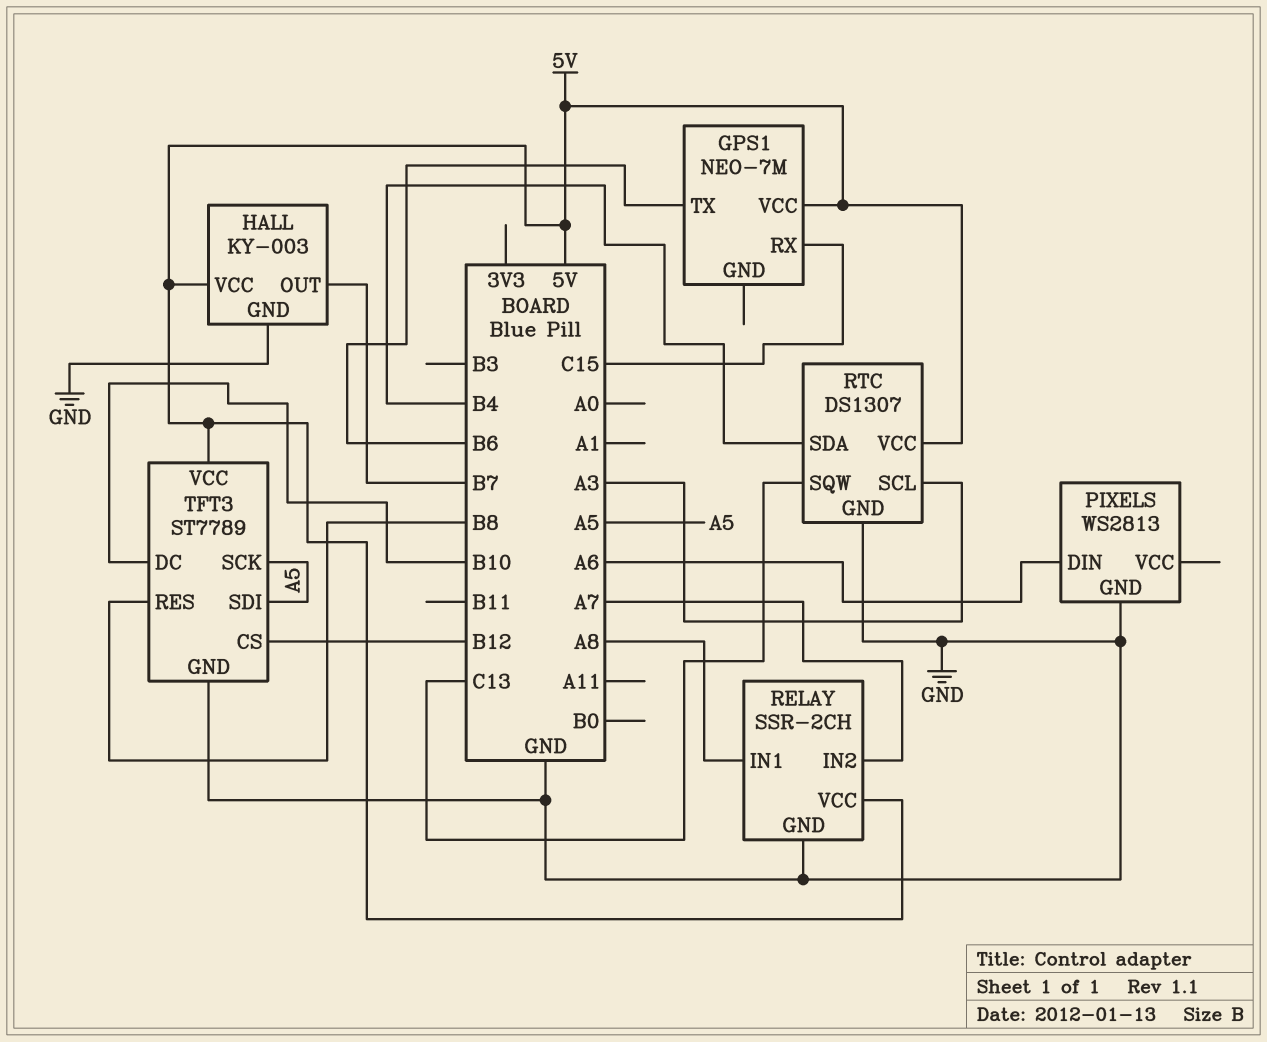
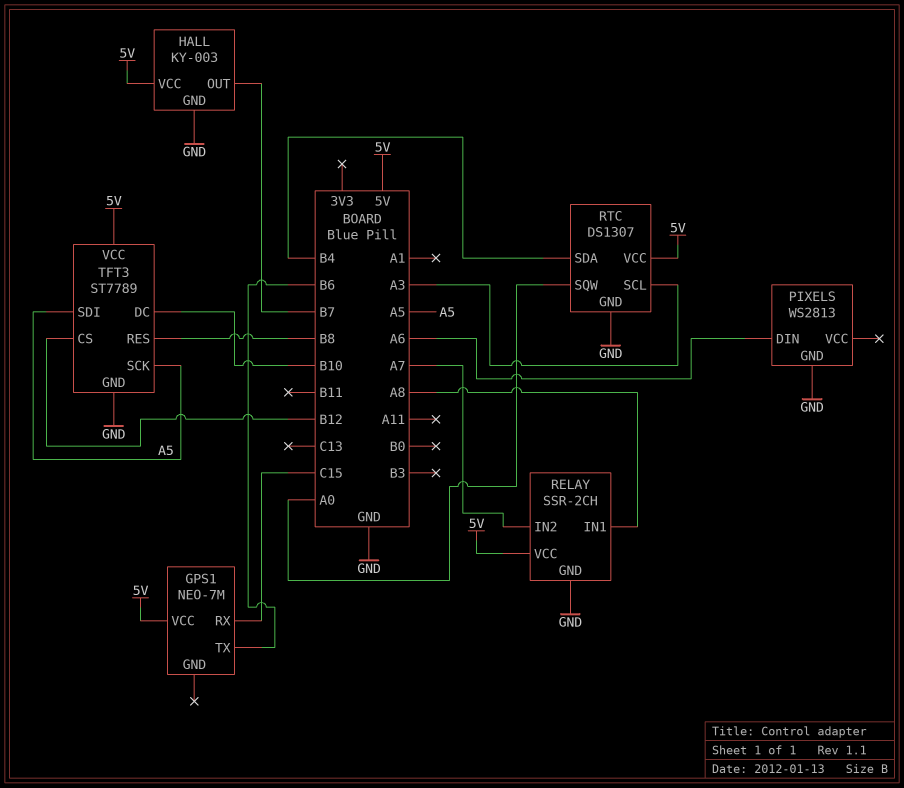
RTC pin SQW: C13 -> A0

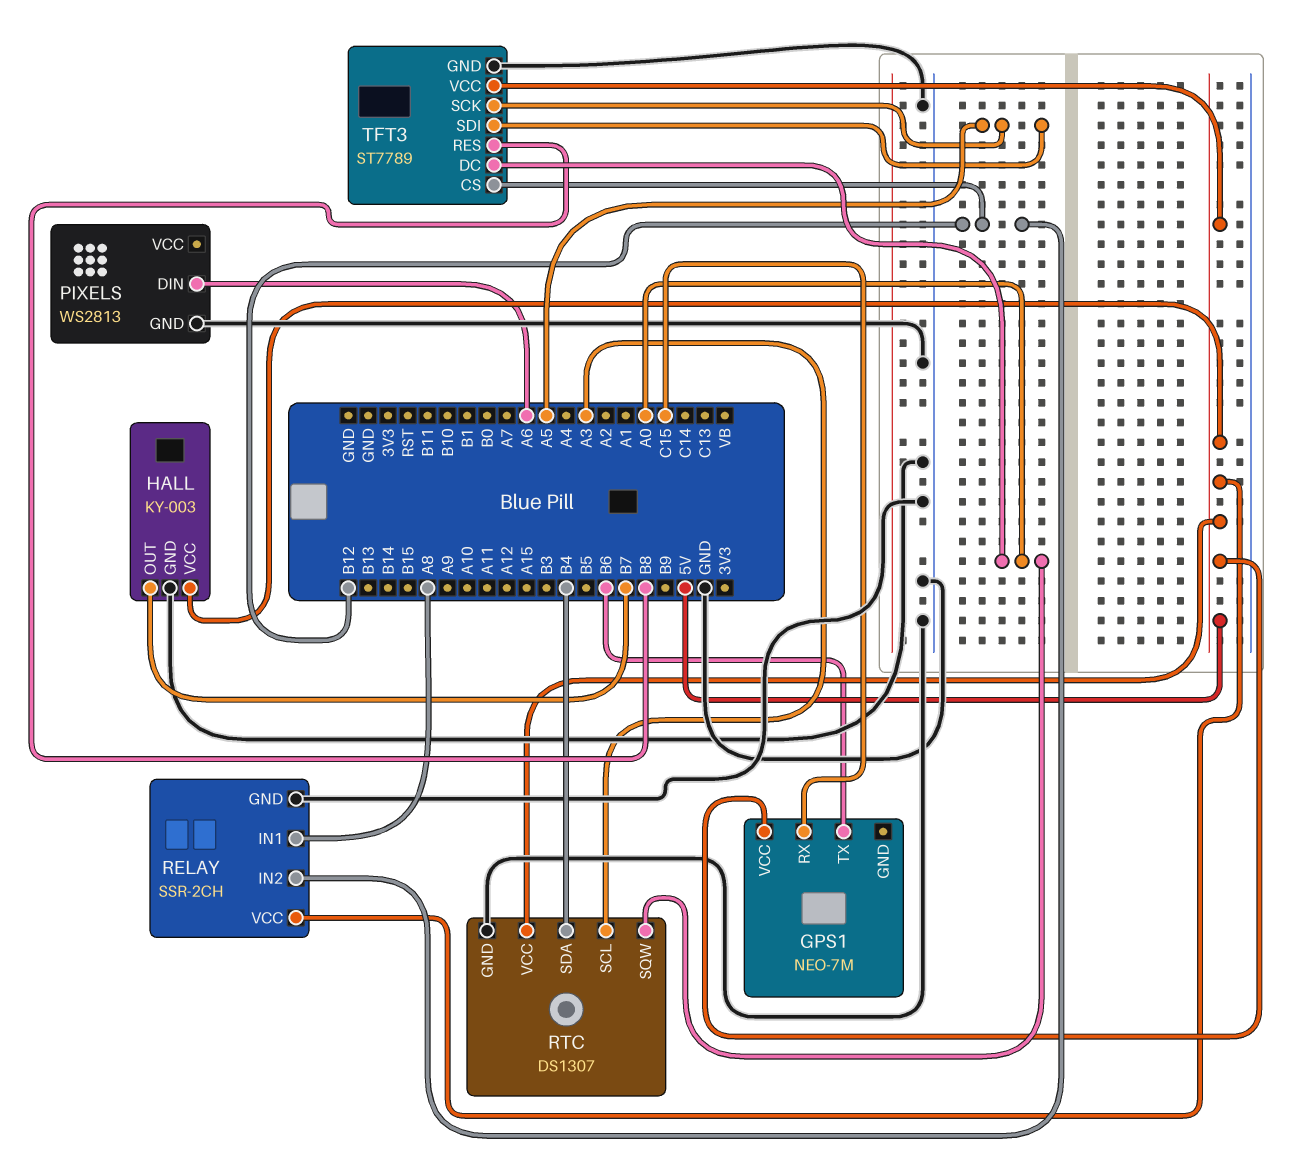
RELAY pin IN2: A7 -> B12
TFT3 pin DC: B10 -> A0

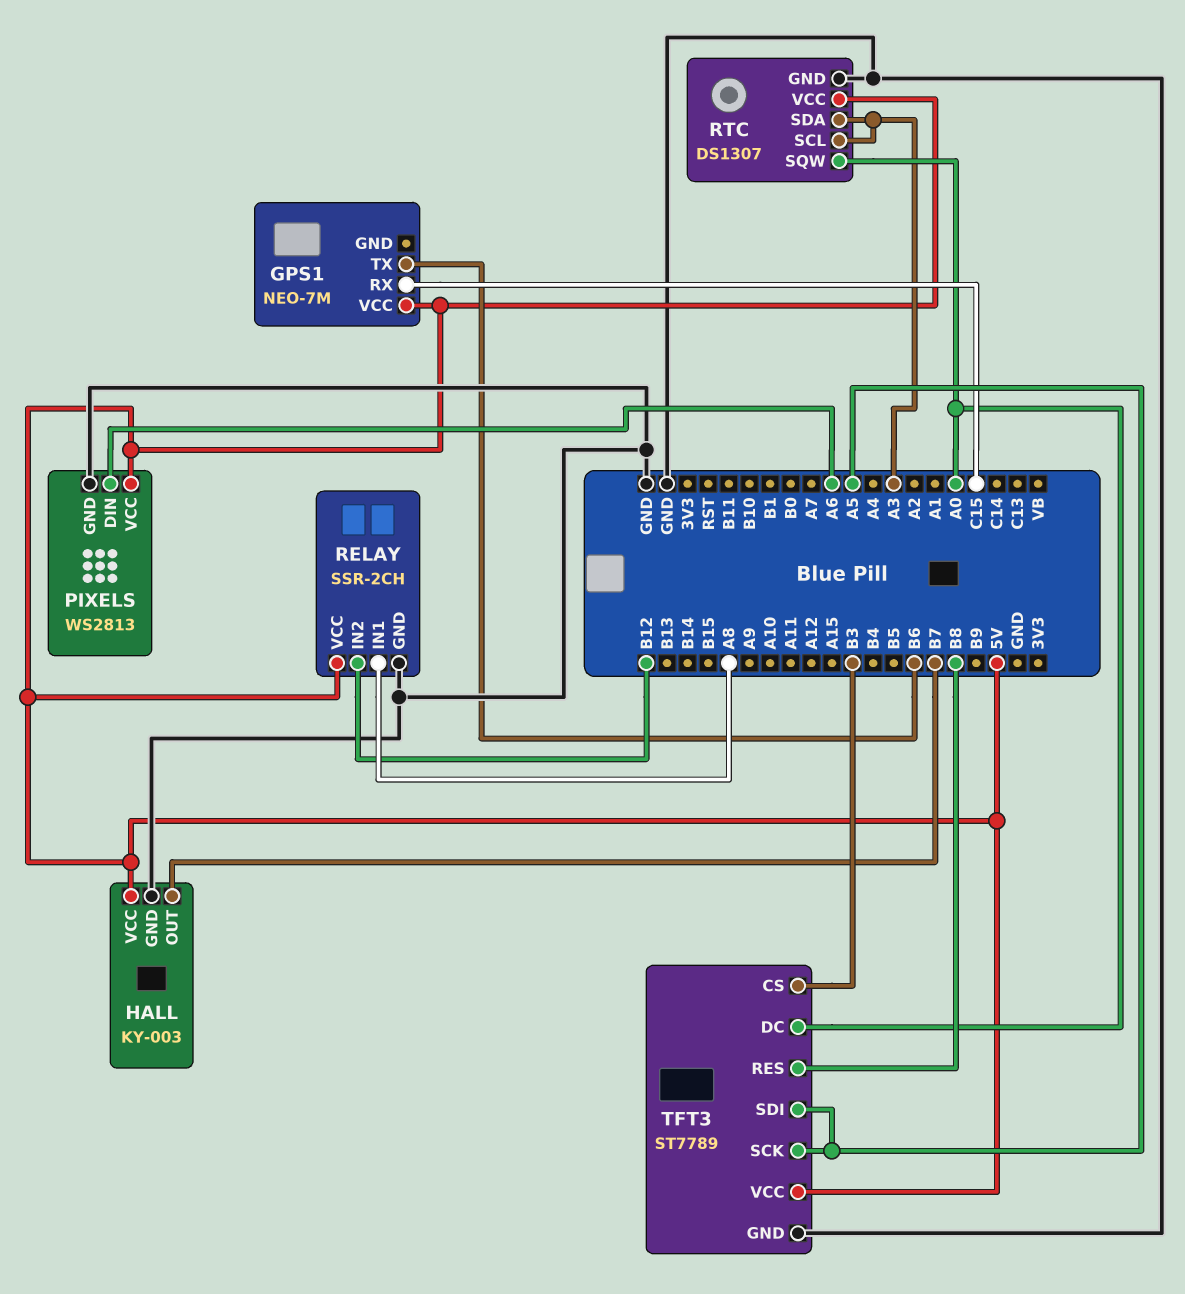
PIXELS pin VCC: none -> 5V
RTC pin SDA: B4 -> A3
TFT3 pin CS: B12 -> B3

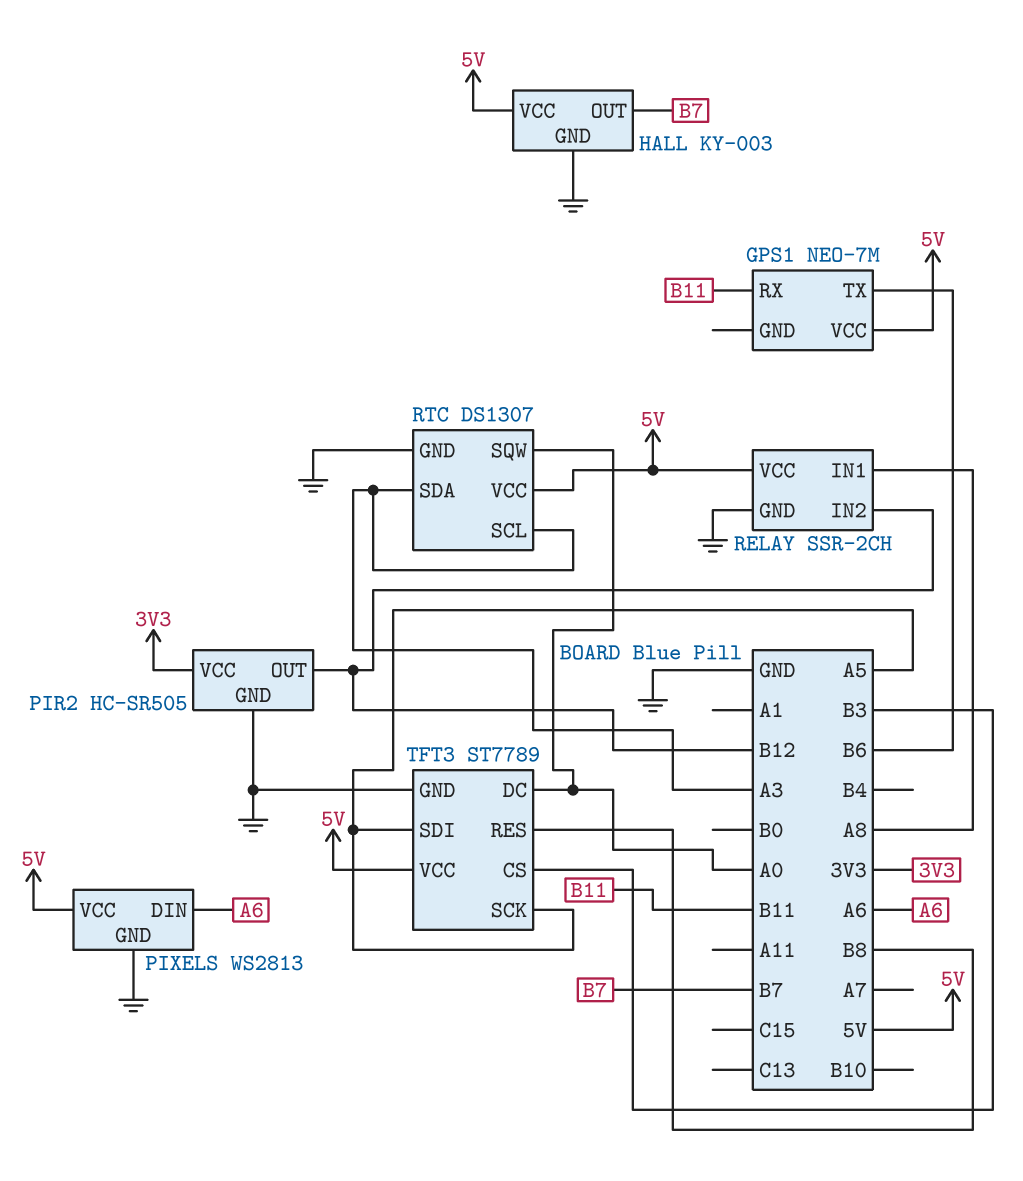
GPS1 pin RX: C15 -> B11
PIR2: none -> HC-SR505
PIR2 pin GND: none -> GND
PIR2 pin OUT: none -> B12
PIR2 pin VCC: none -> 3V3

